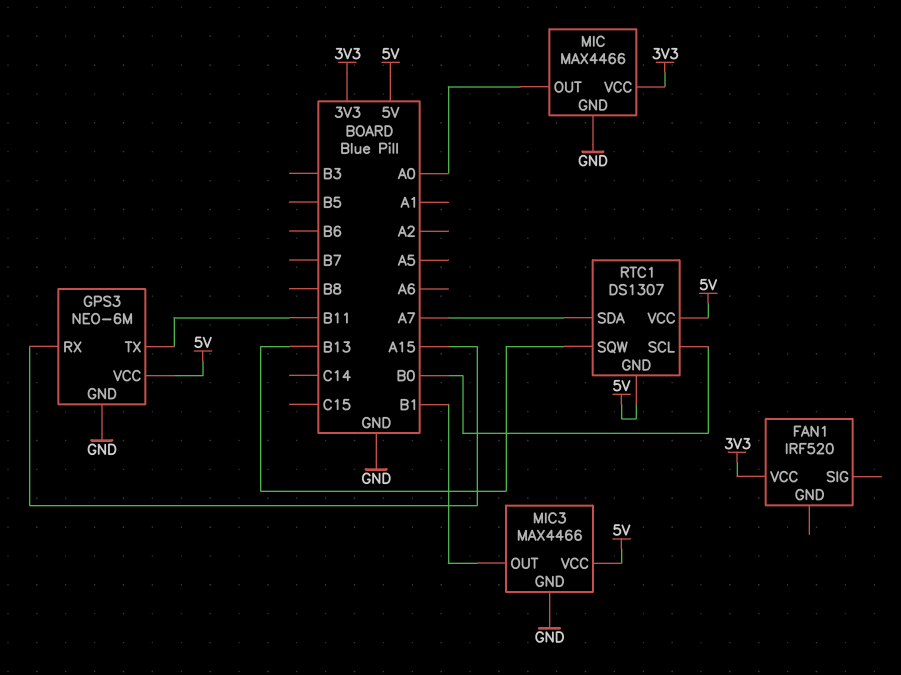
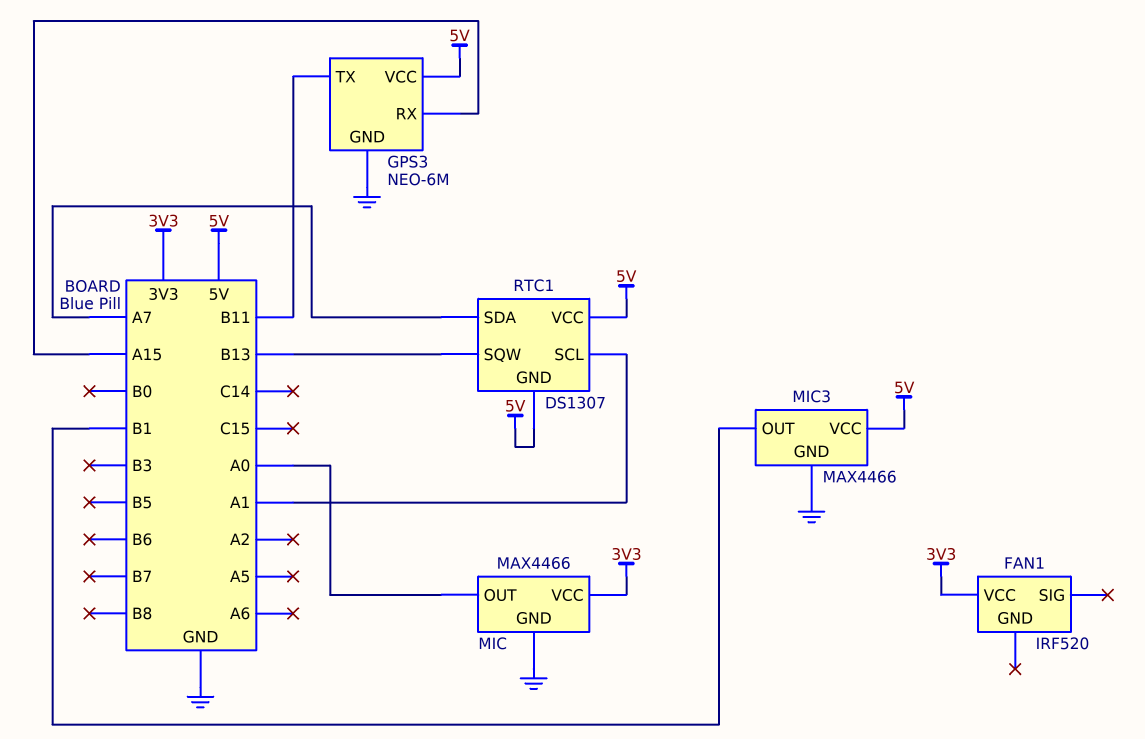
RTC1 pin SCL: B0 -> A1

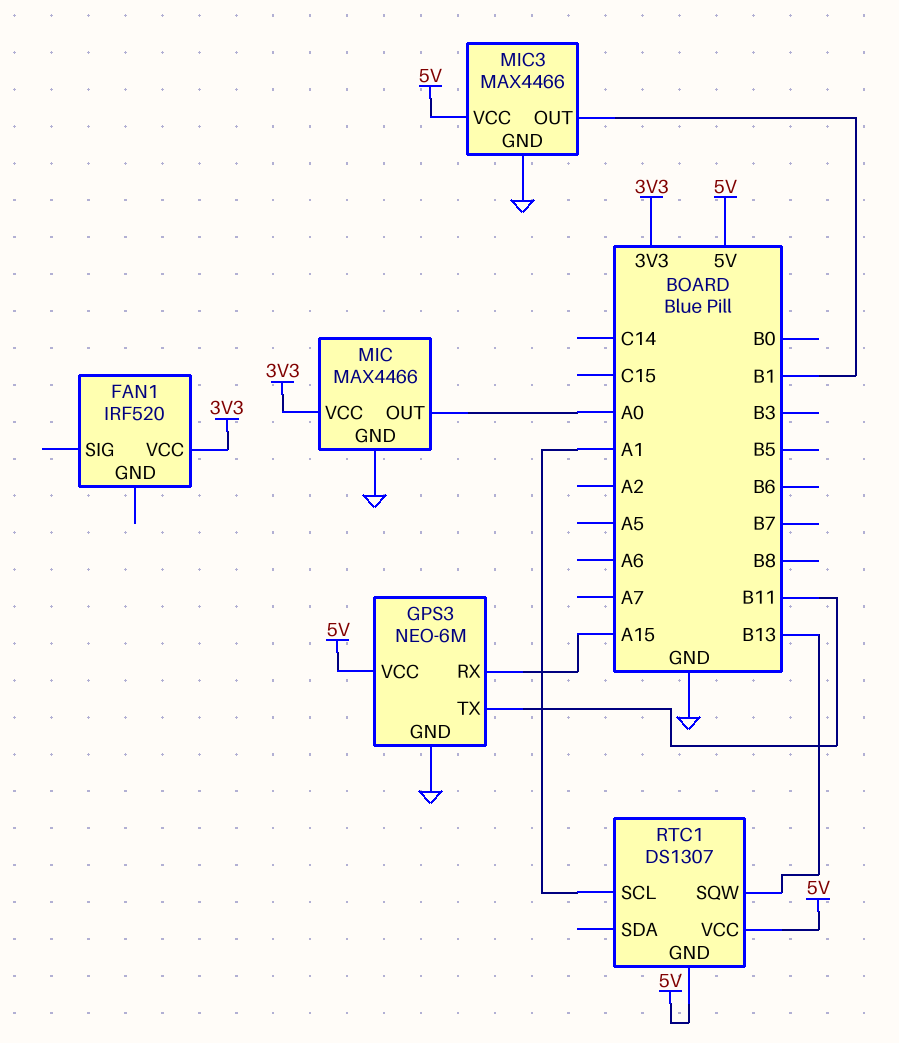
RTC1 pin SDA: A7 -> none

